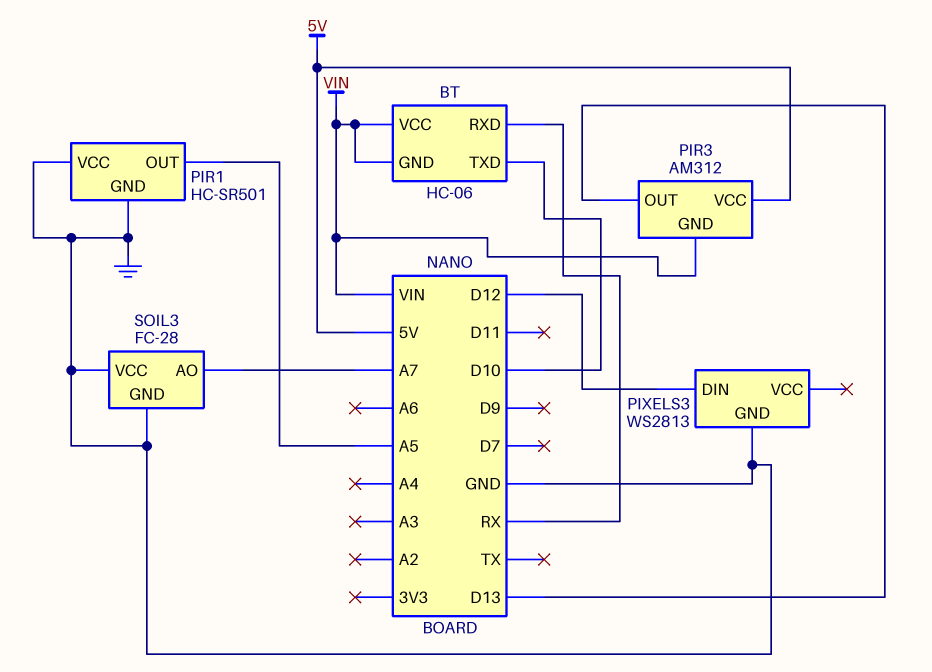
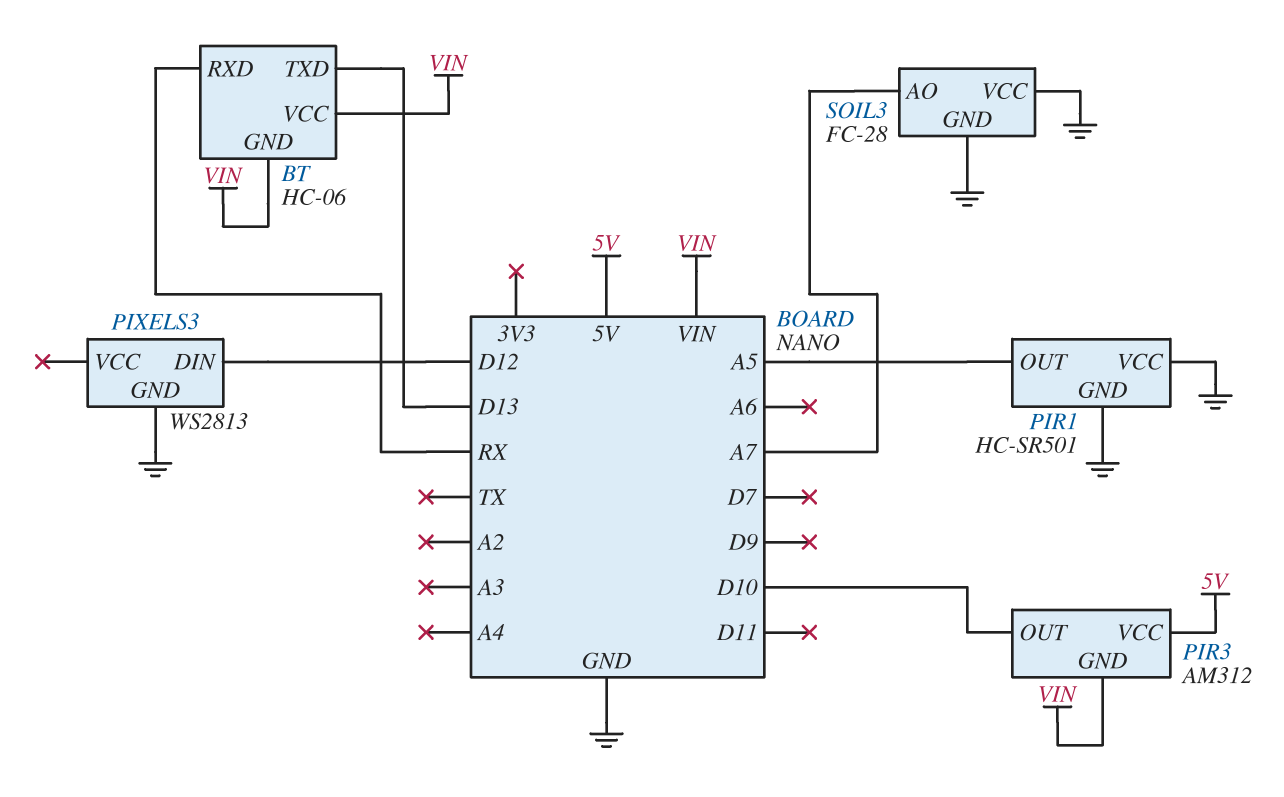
BT pin TXD: D10 -> D13
PIR3 pin OUT: D13 -> D10

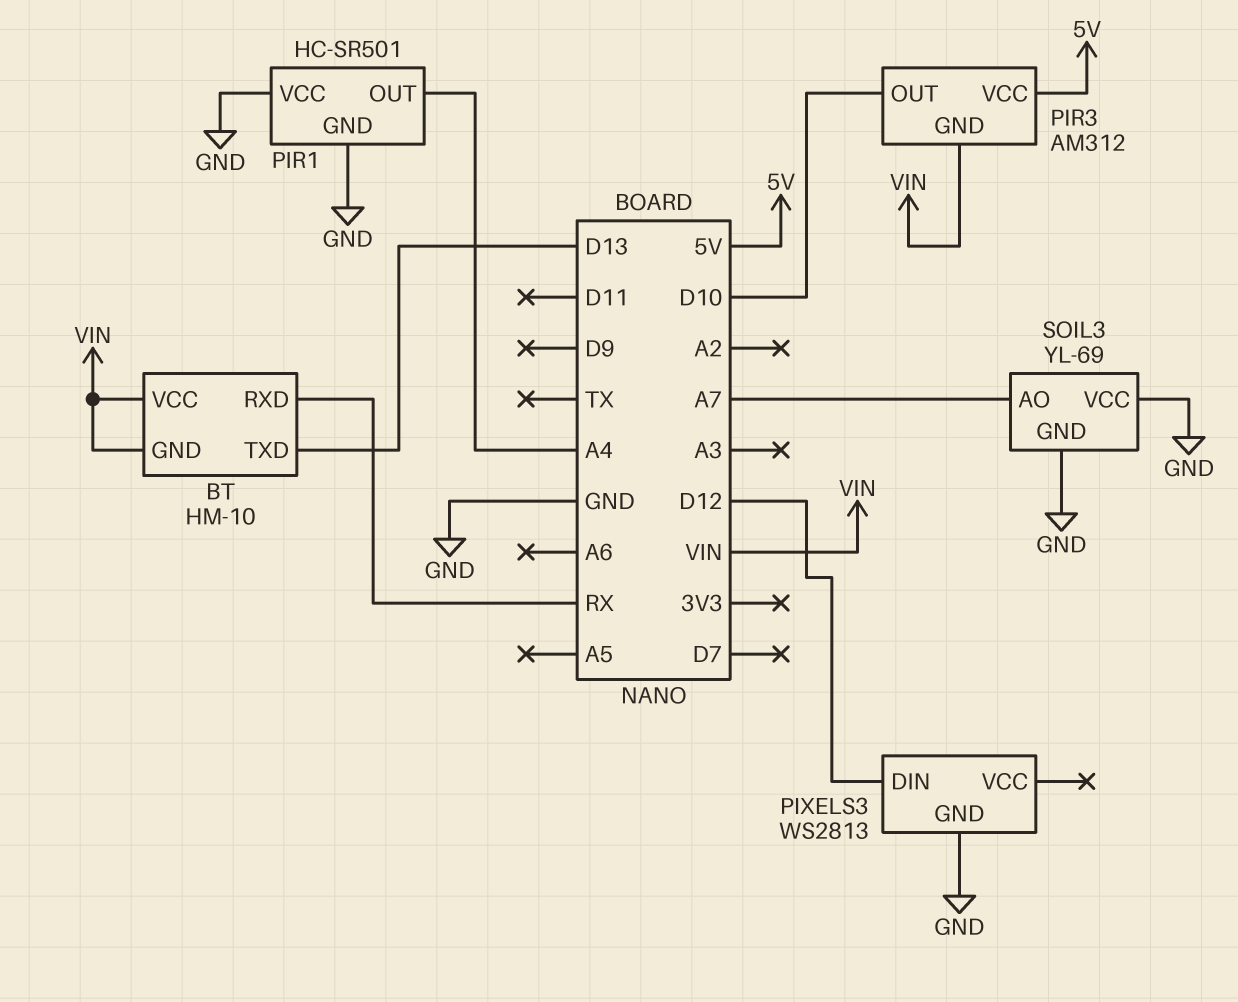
BT: HC-06 -> HM-10
PIR1 pin OUT: A5 -> A4
SOIL3: FC-28 -> YL-69

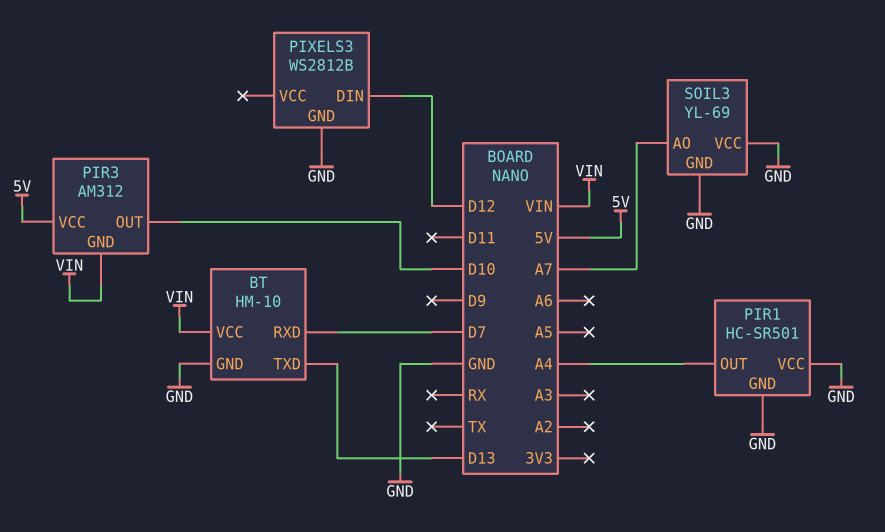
BT pin GND: VIN -> GND
BT pin RXD: RX -> D7
PIXELS3: WS2813 -> WS2812B

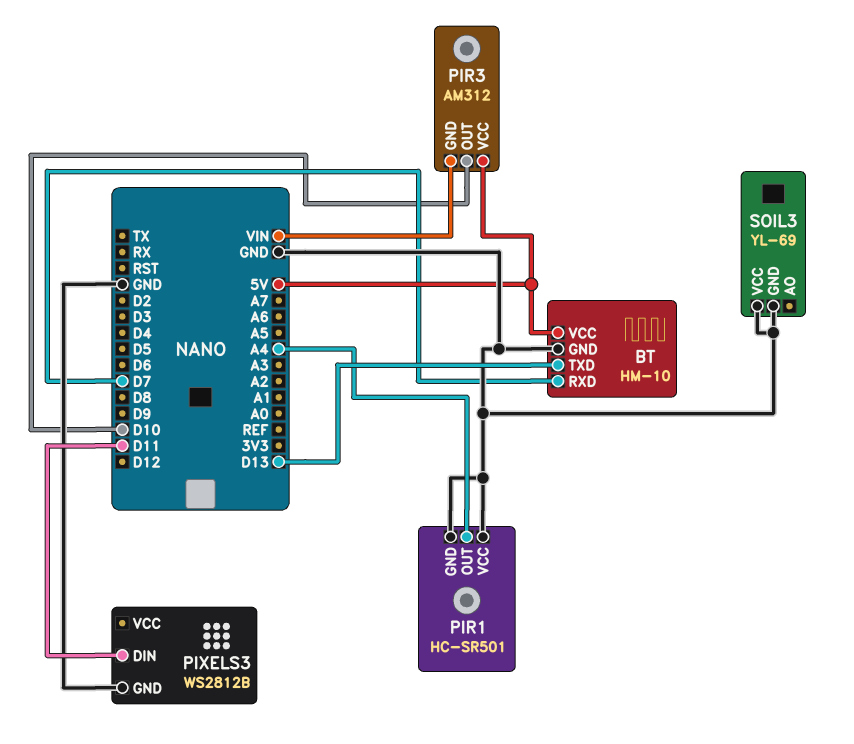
BT pin VCC: VIN -> 5V
PIXELS3 pin DIN: D12 -> D11
SOIL3 pin AO: A7 -> none

